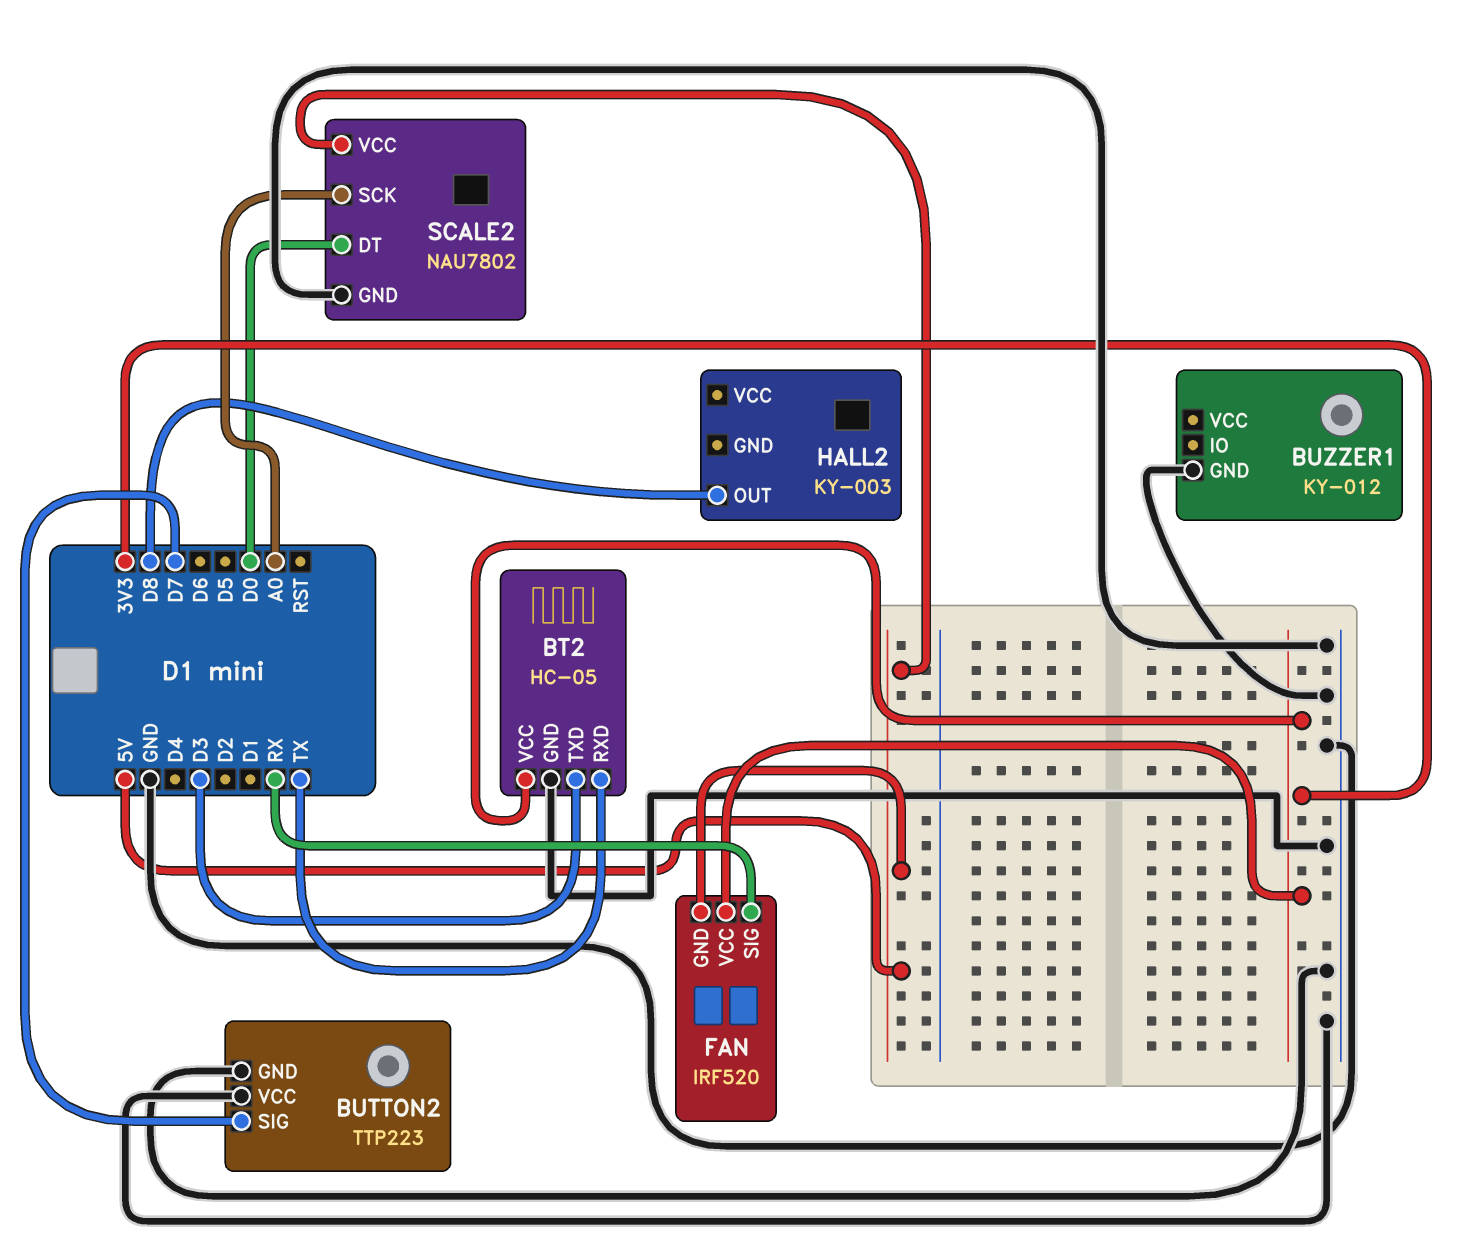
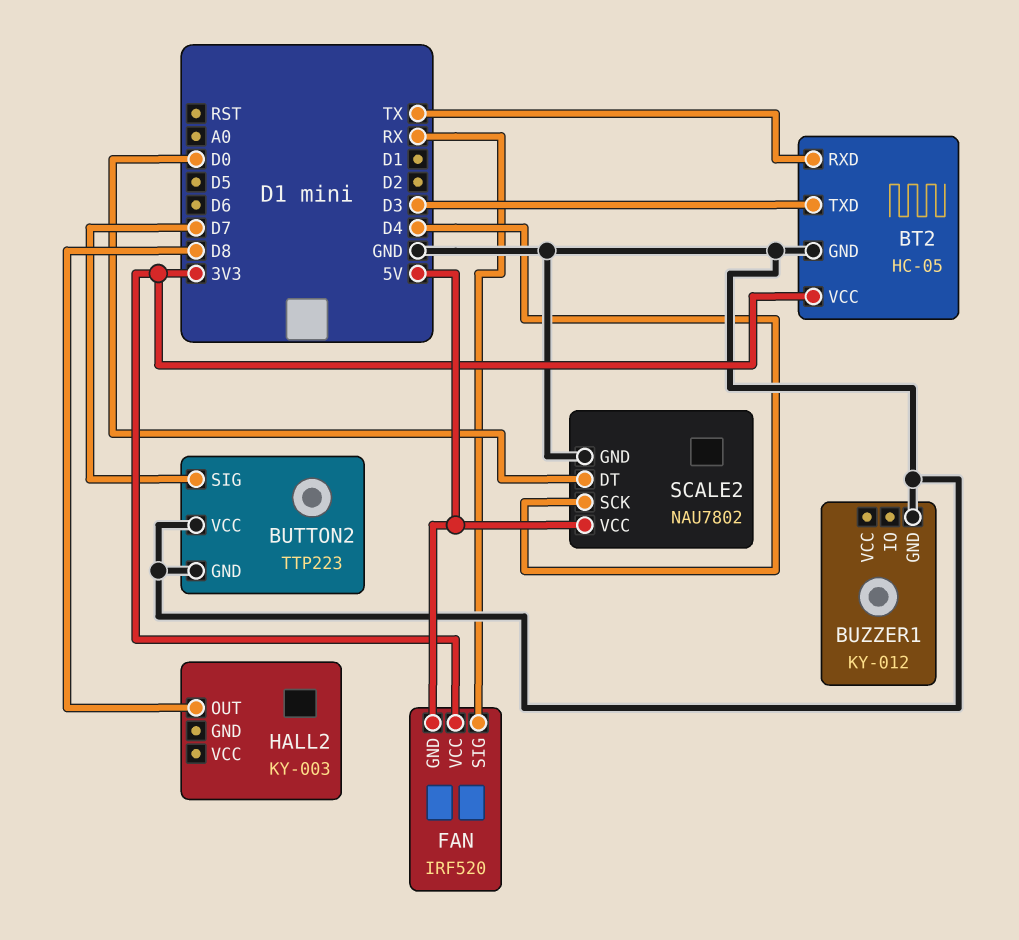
SCALE2 pin SCK: A0 -> D4

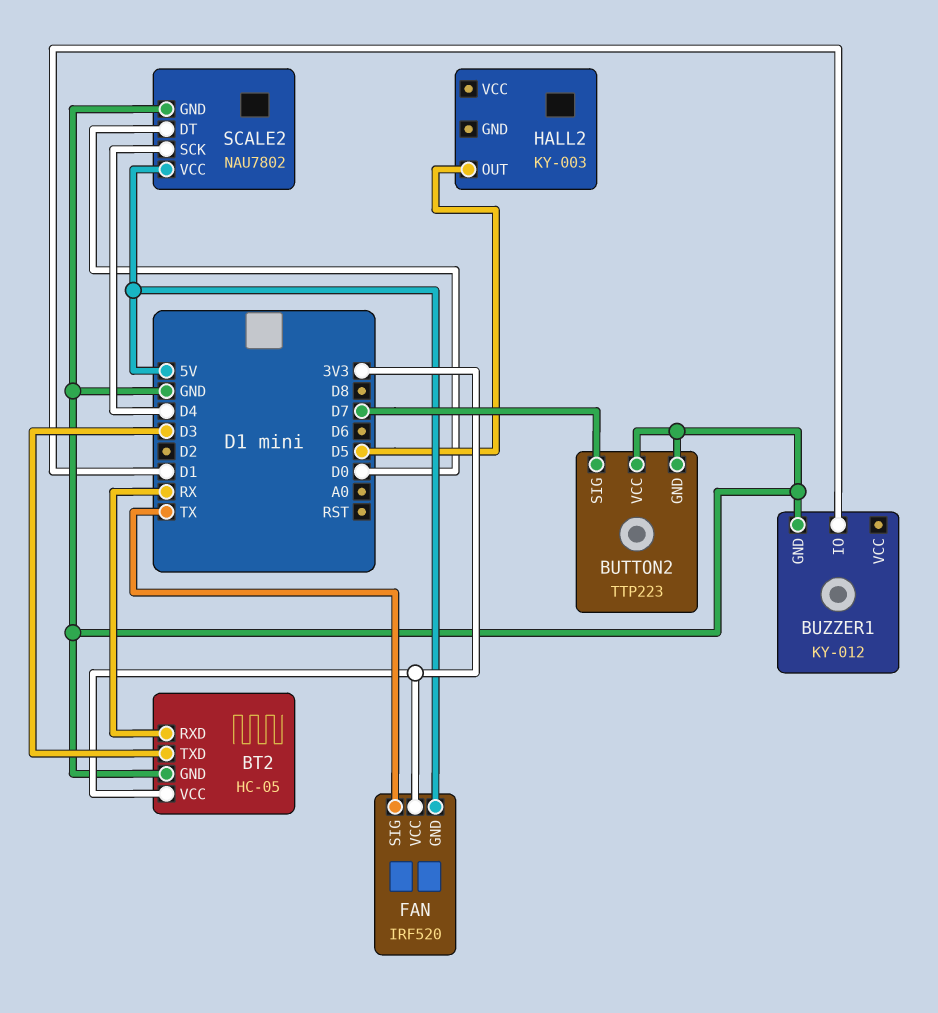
BT2 pin RXD: TX -> RX
BUZZER1 pin IO: none -> D1
FAN pin SIG: RX -> TX
HALL2 pin OUT: D8 -> D5

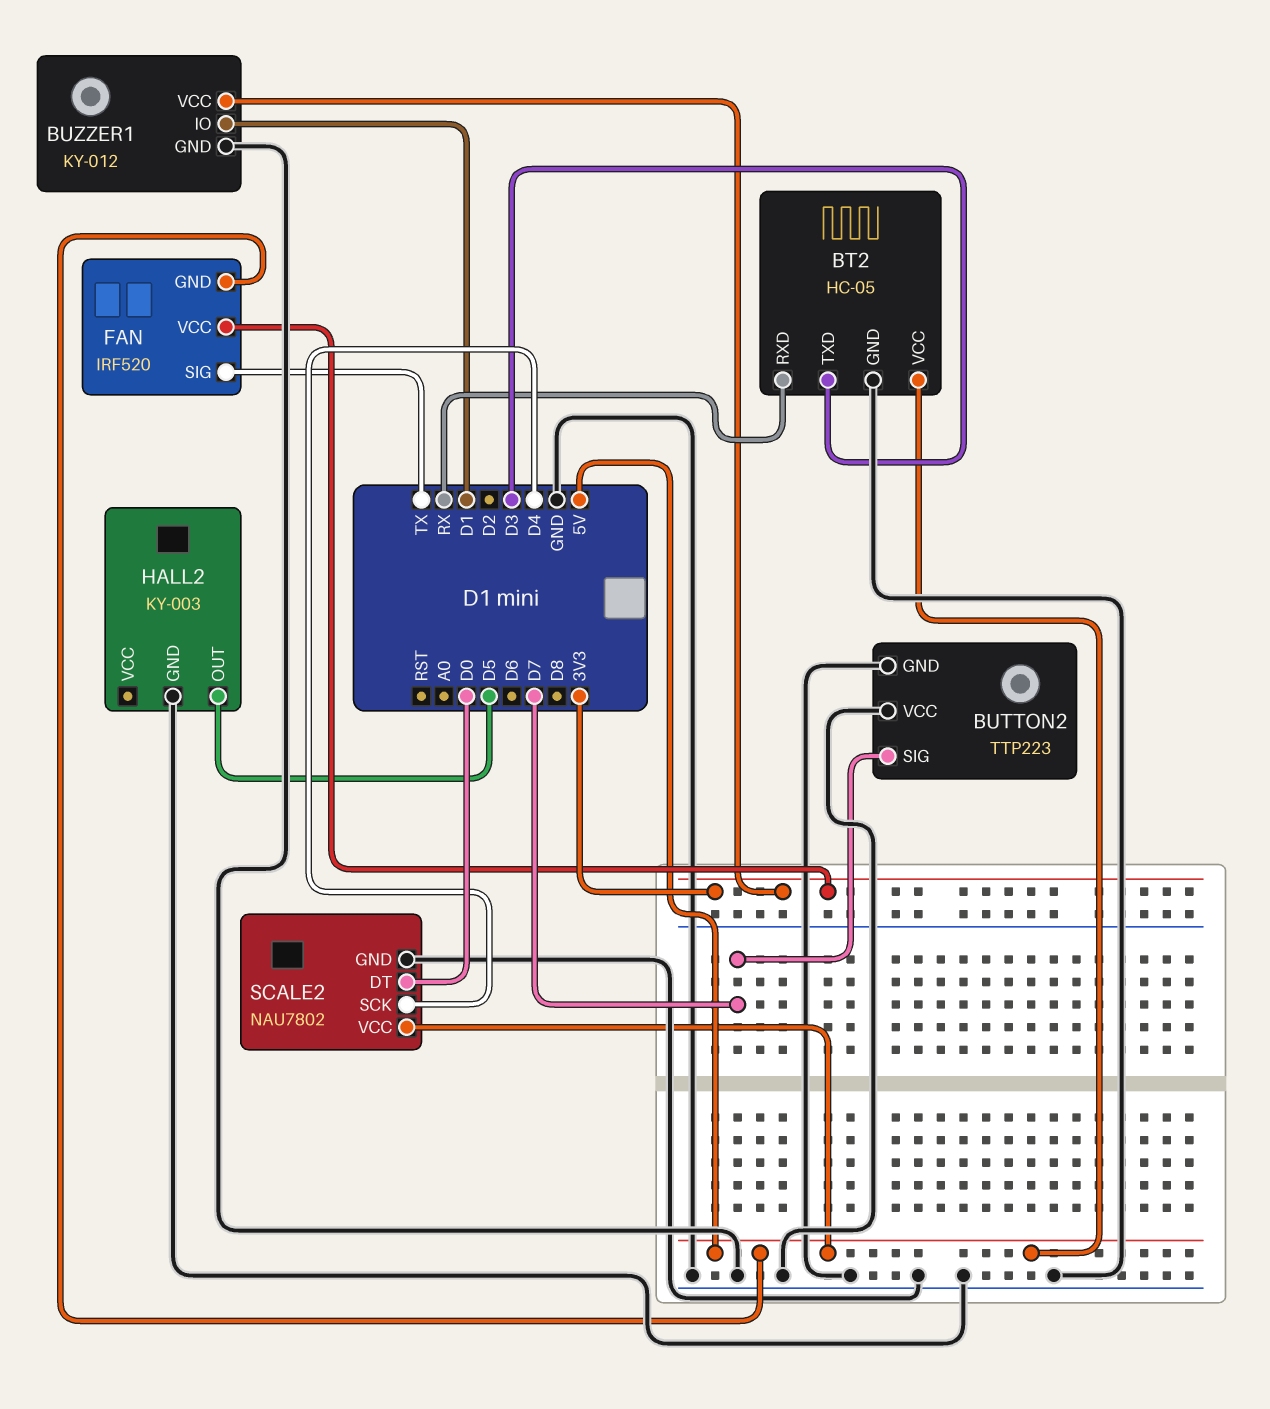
BT2 pin VCC: 3V3 -> 5V
BUZZER1 pin VCC: none -> 3V3
HALL2 pin GND: none -> GND

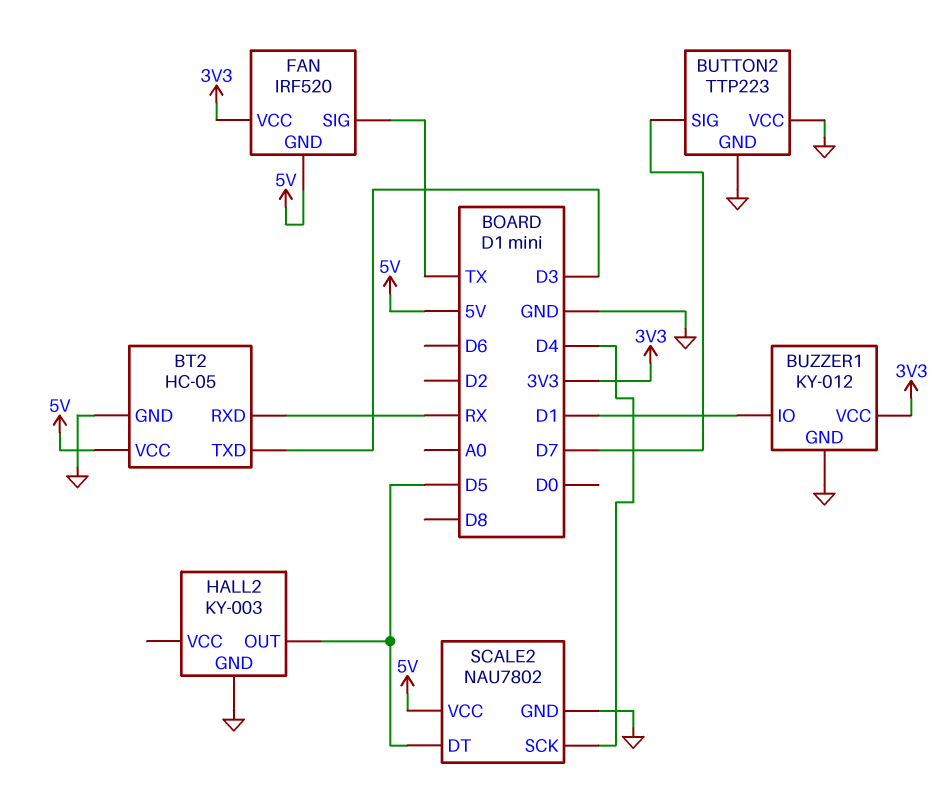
SCALE2 pin DT: D0 -> D5

